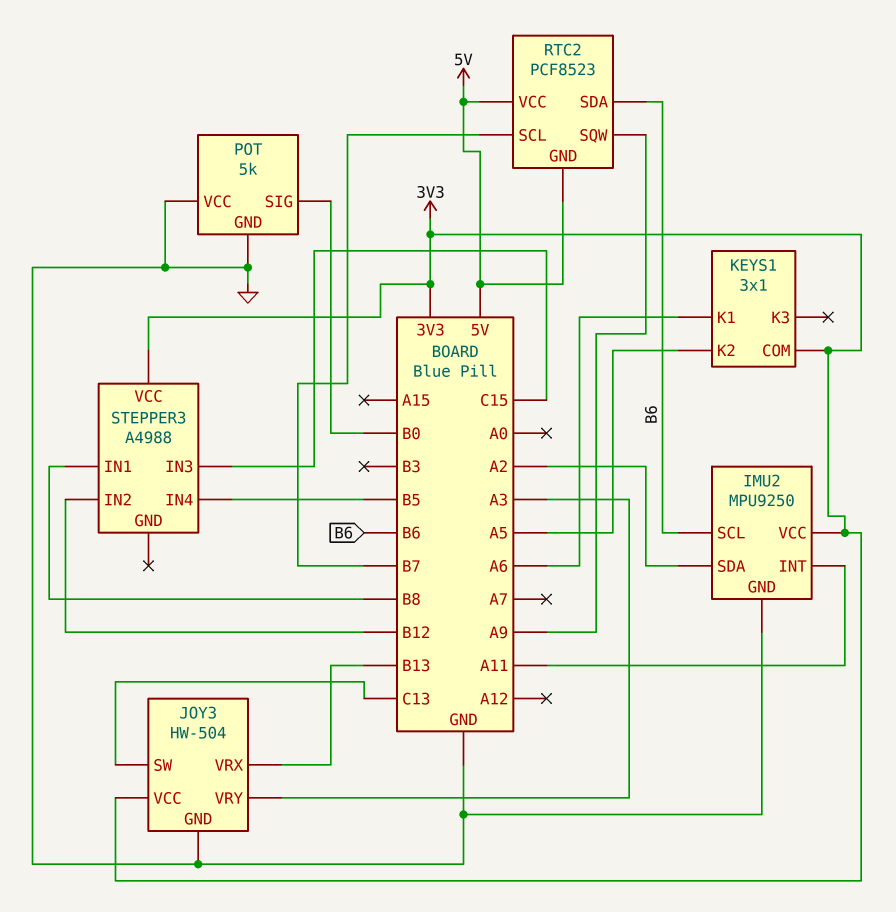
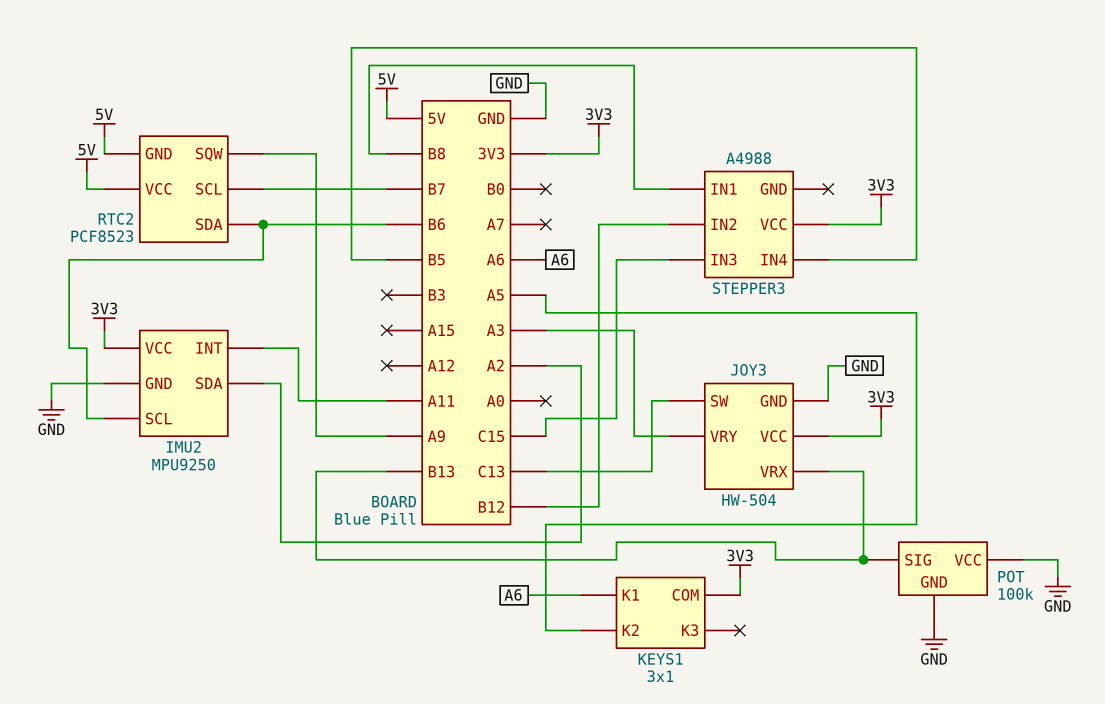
POT: 5k -> 100k
POT pin SIG: B0 -> B13

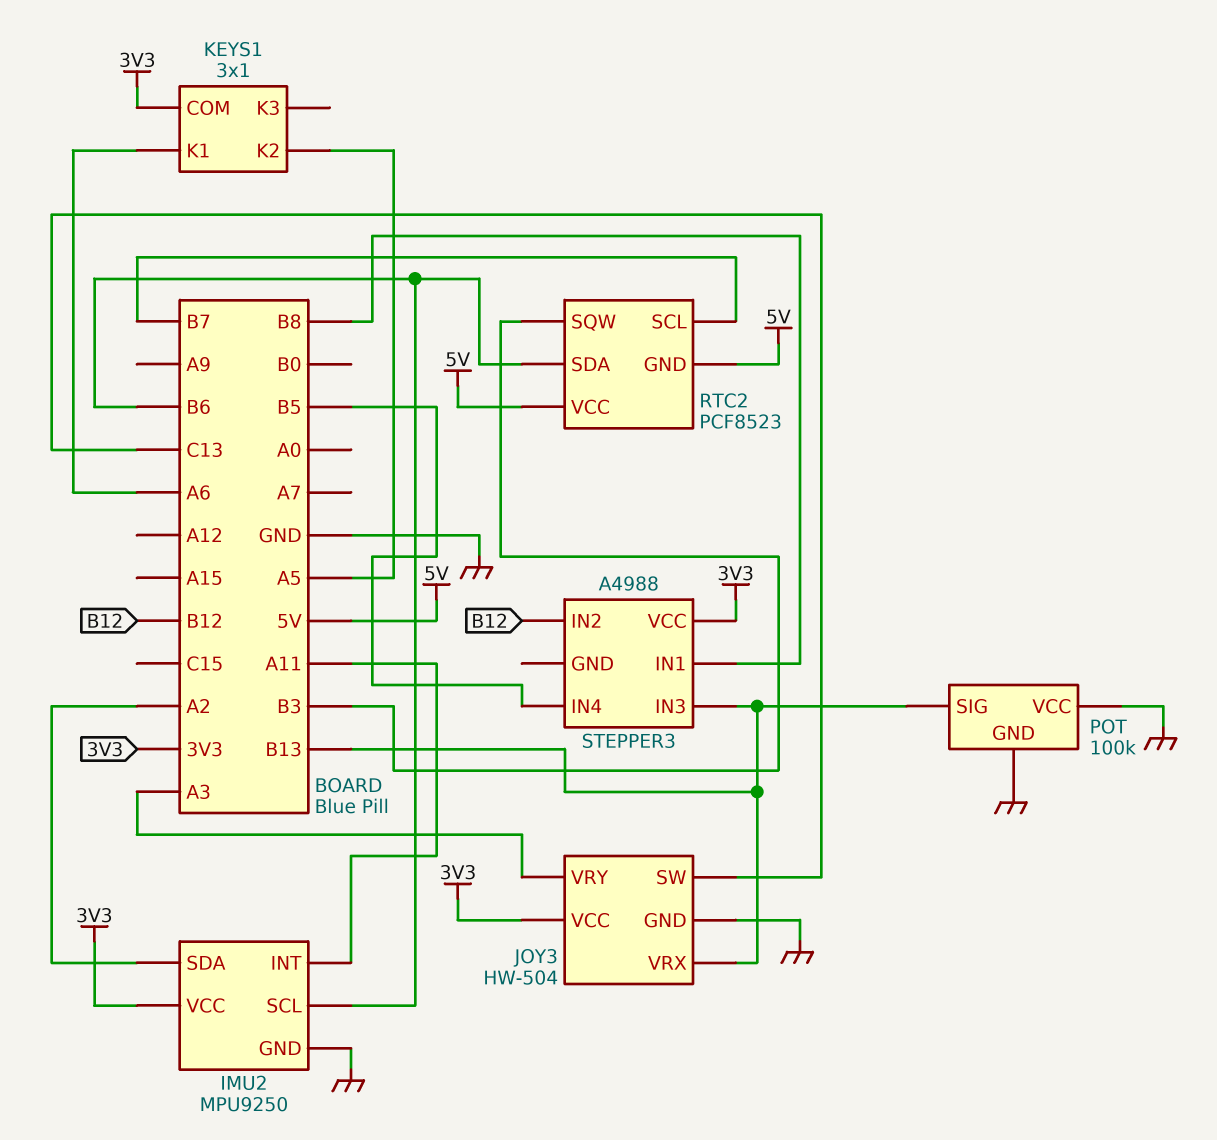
RTC2 pin SQW: A9 -> B3
STEPPER3 pin IN3: C15 -> B13

